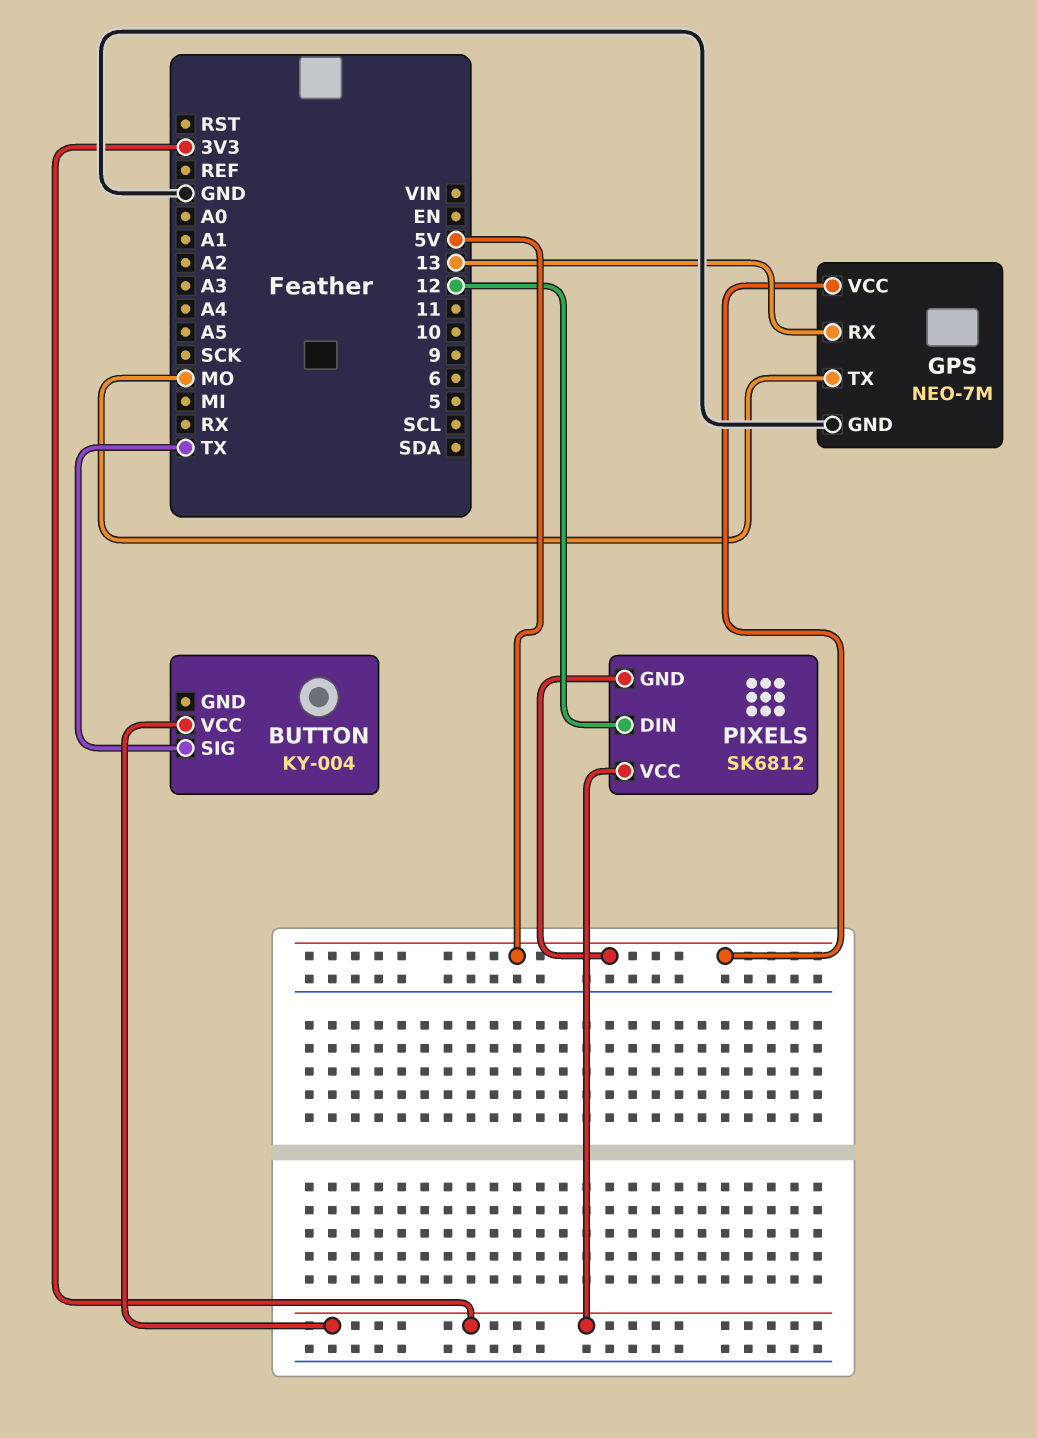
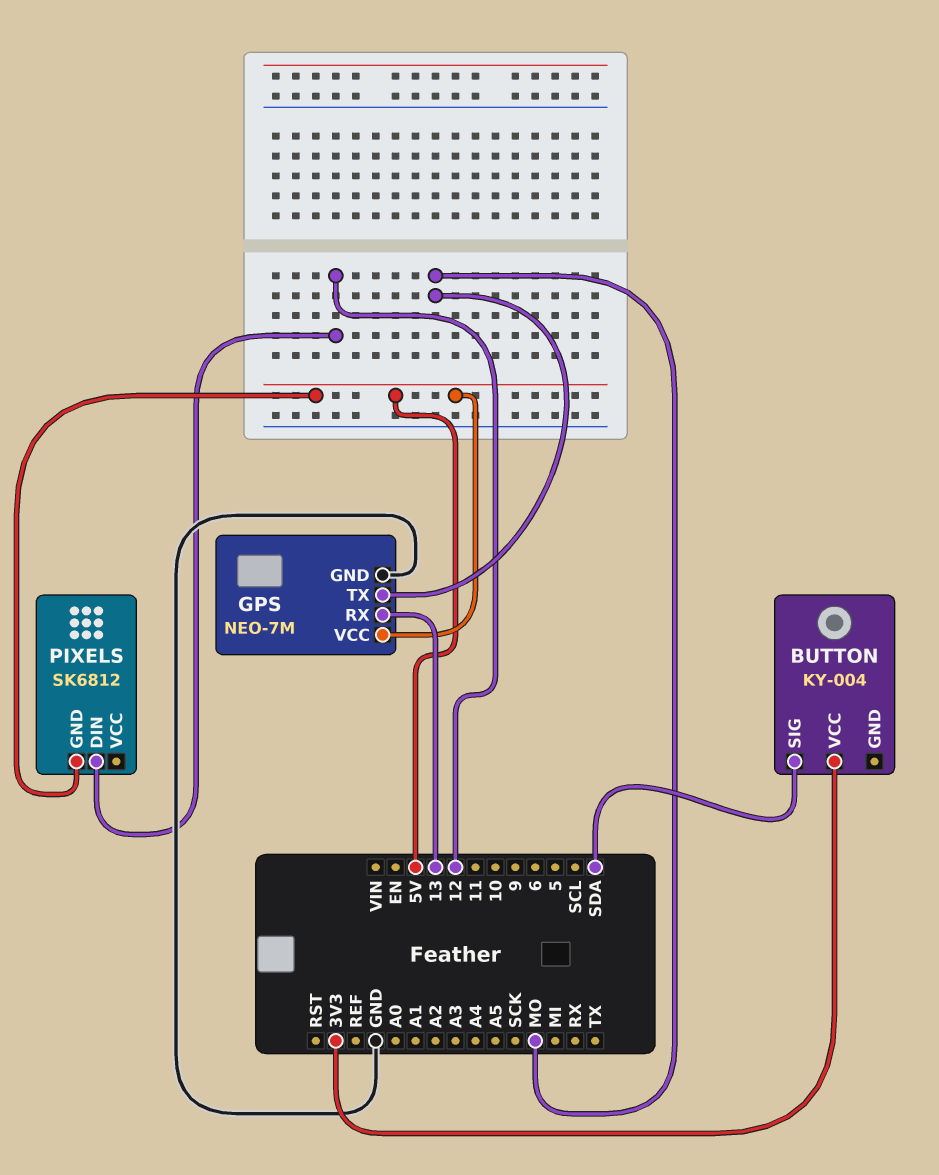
BUTTON pin SIG: TX -> SDA
PIXELS pin VCC: 3V3 -> none

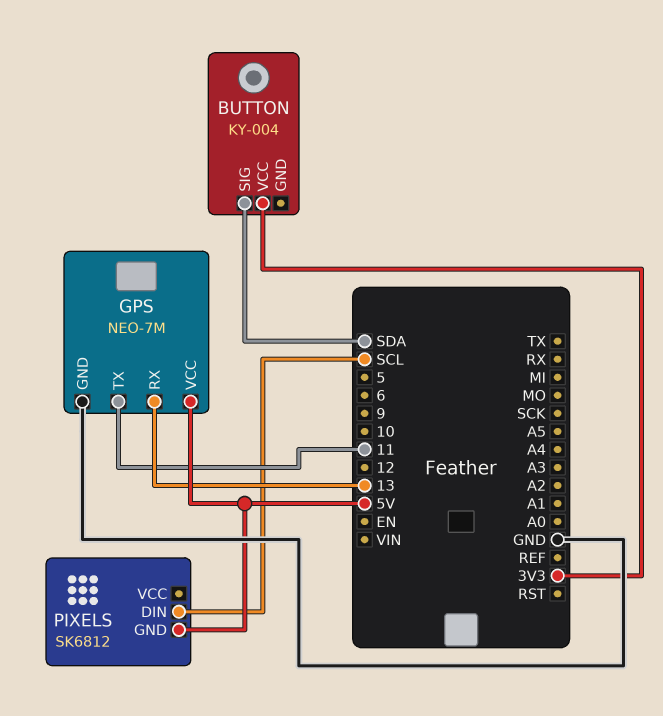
GPS pin TX: MO -> 11
PIXELS pin DIN: 12 -> SCL

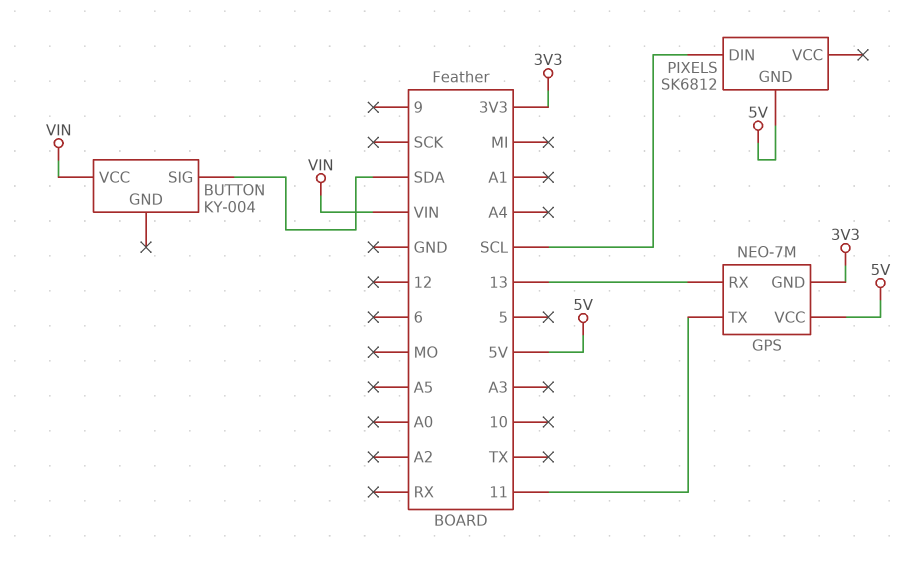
BUTTON pin VCC: 3V3 -> VIN
GPS pin GND: GND -> 3V3

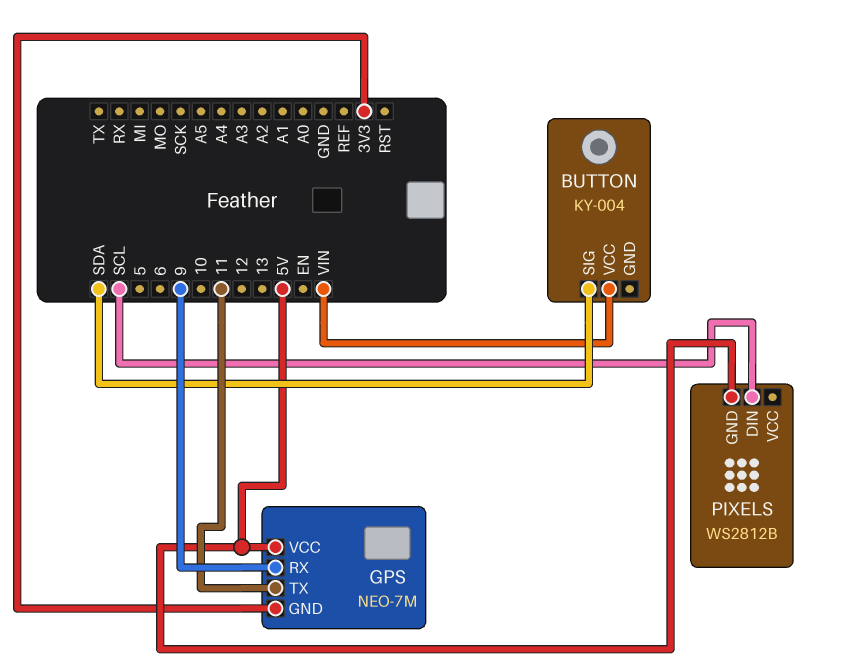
GPS pin RX: 13 -> 9
PIXELS: SK6812 -> WS2812B

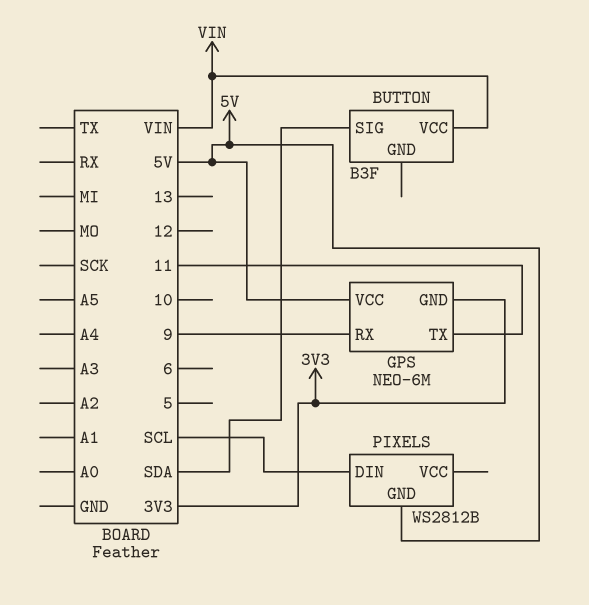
BUTTON: KY-004 -> B3F
GPS: NEO-7M -> NEO-6M

